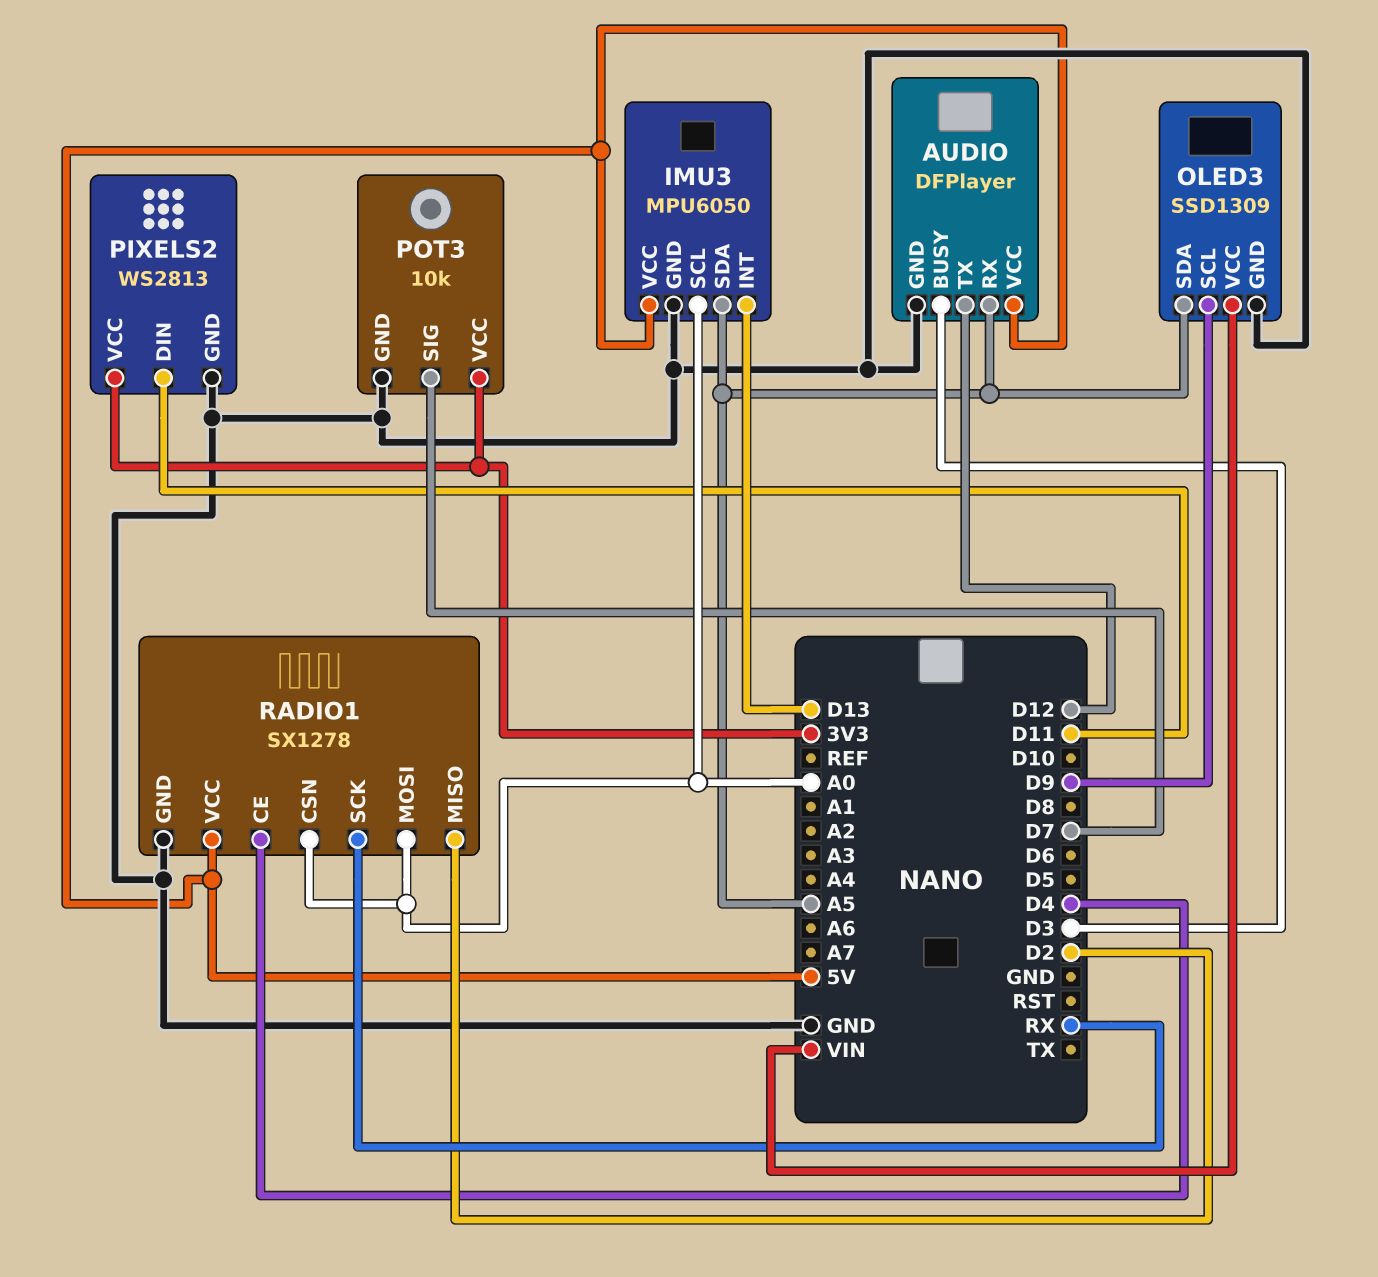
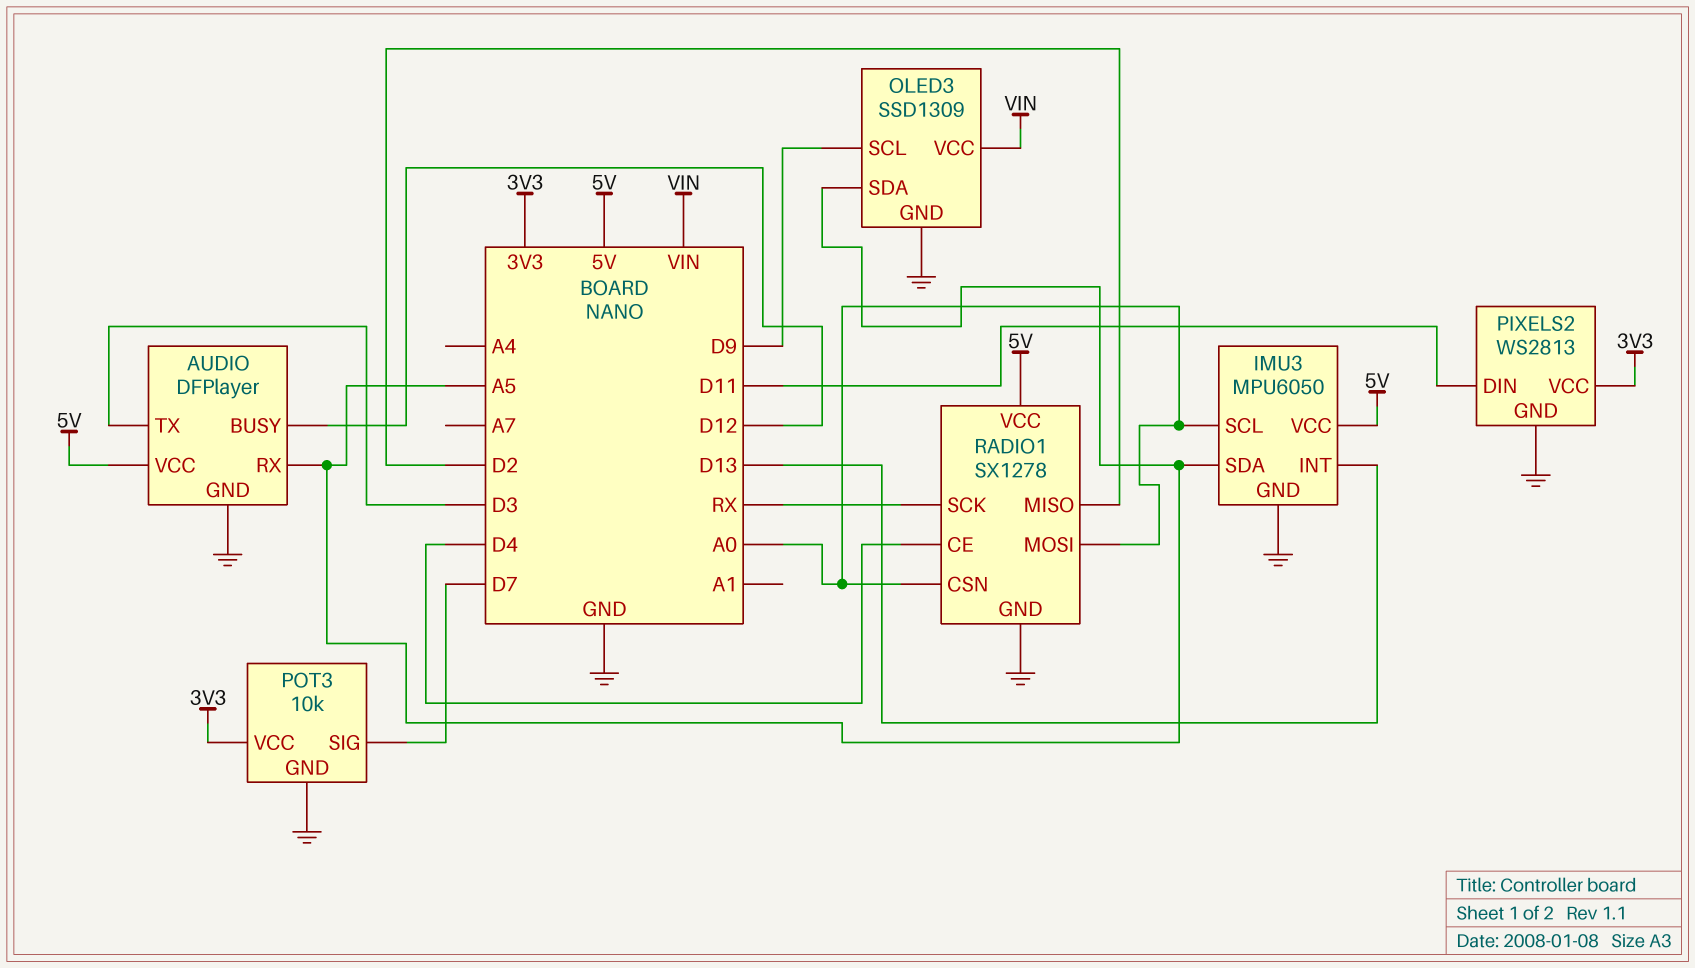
AUDIO pin BUSY: D3 -> D12
AUDIO pin TX: D12 -> D3

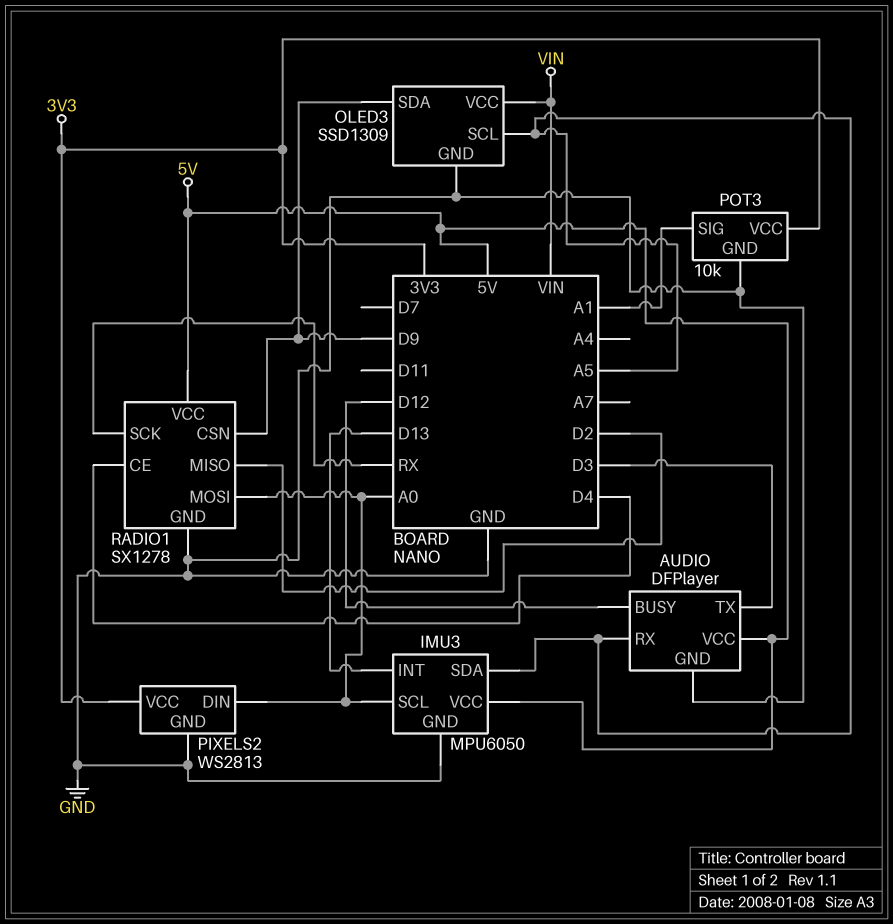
OLED3 pin SCL: D9 -> A5
OLED3 pin SDA: A5 -> D9
PIXELS2 pin DIN: D11 -> A0
POT3 pin SIG: D7 -> A1
RADIO1 pin CSN: A0 -> D9

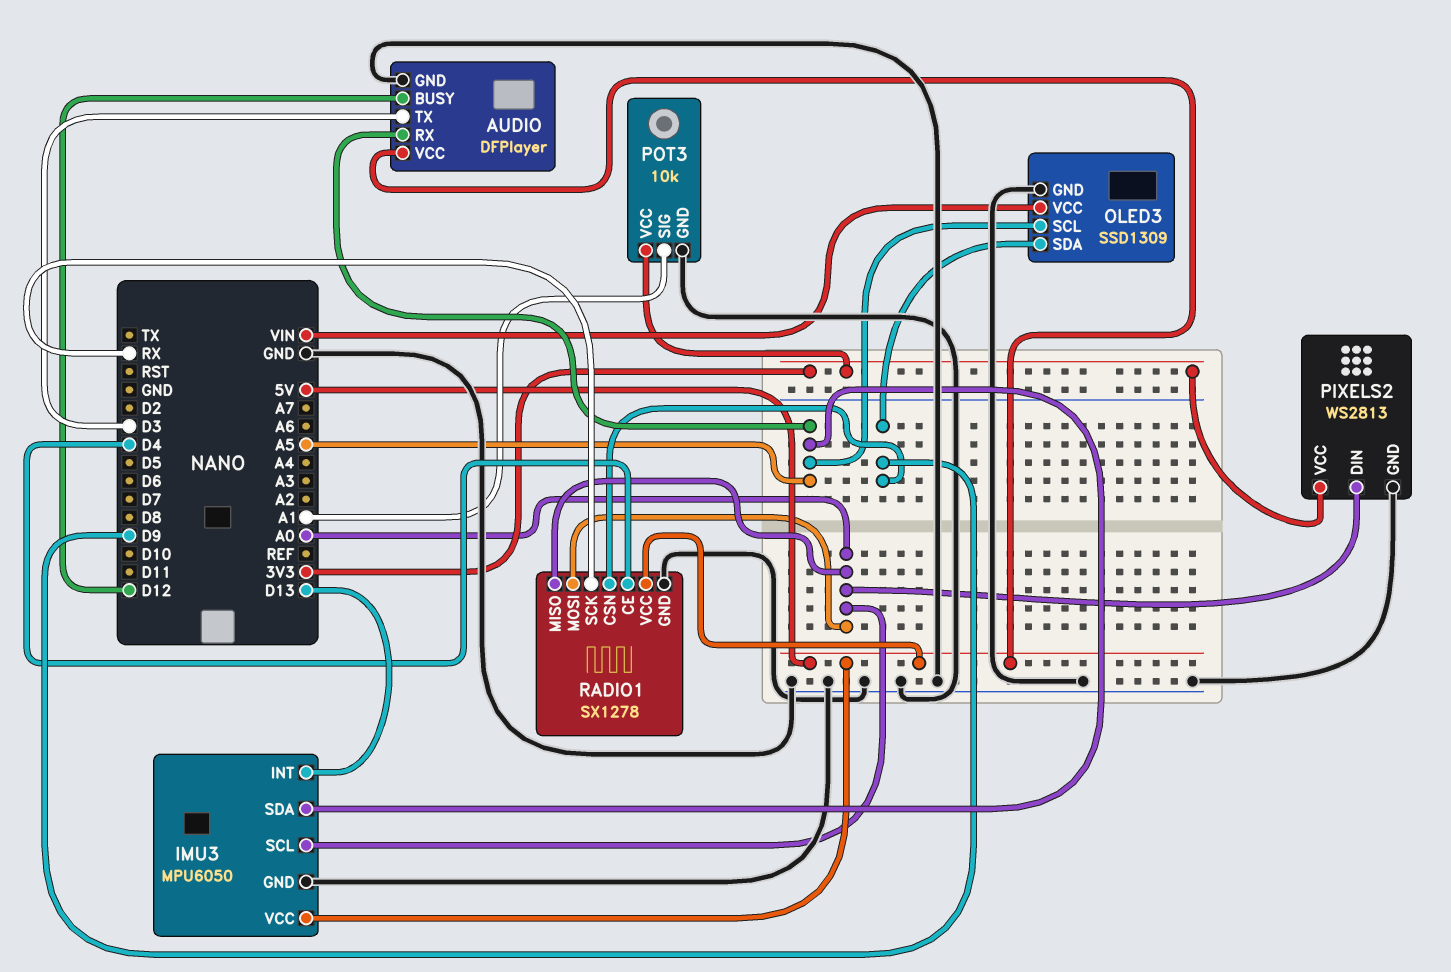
RADIO1 pin MISO: D2 -> A0

